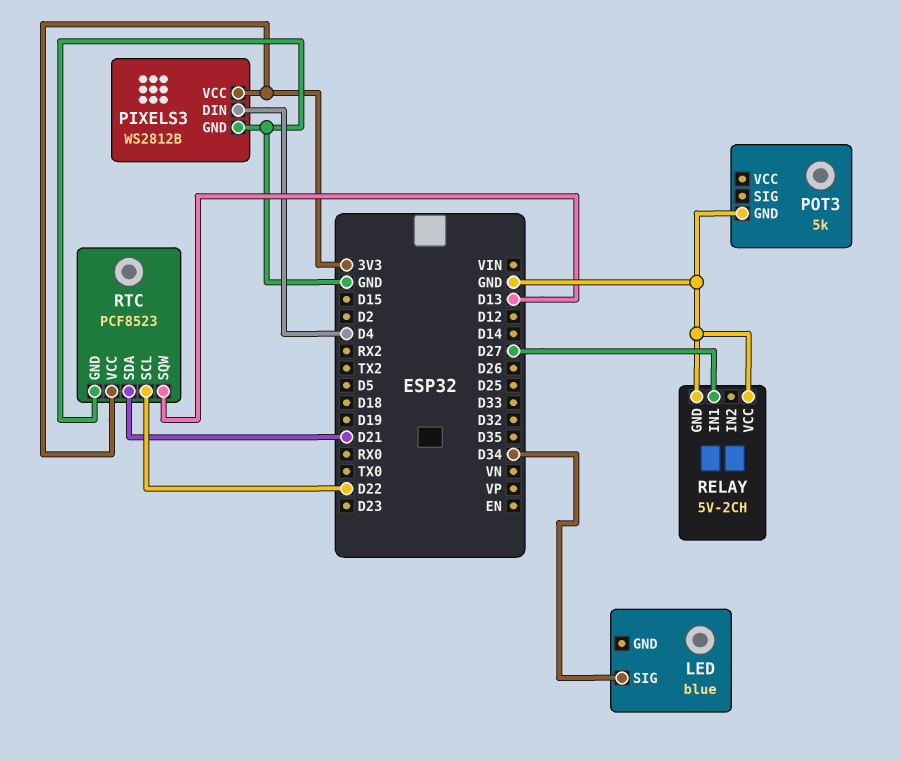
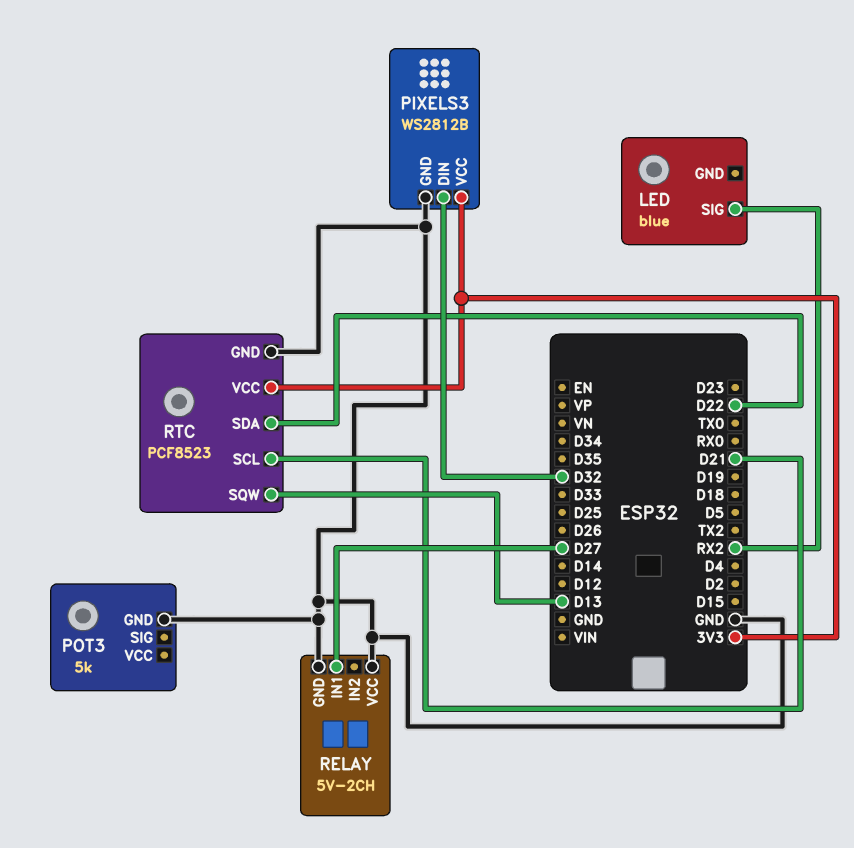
LED pin SIG: D34 -> RX2
PIXELS3 pin DIN: D4 -> D32
RTC pin SCL: D22 -> D21
RTC pin SDA: D21 -> D22

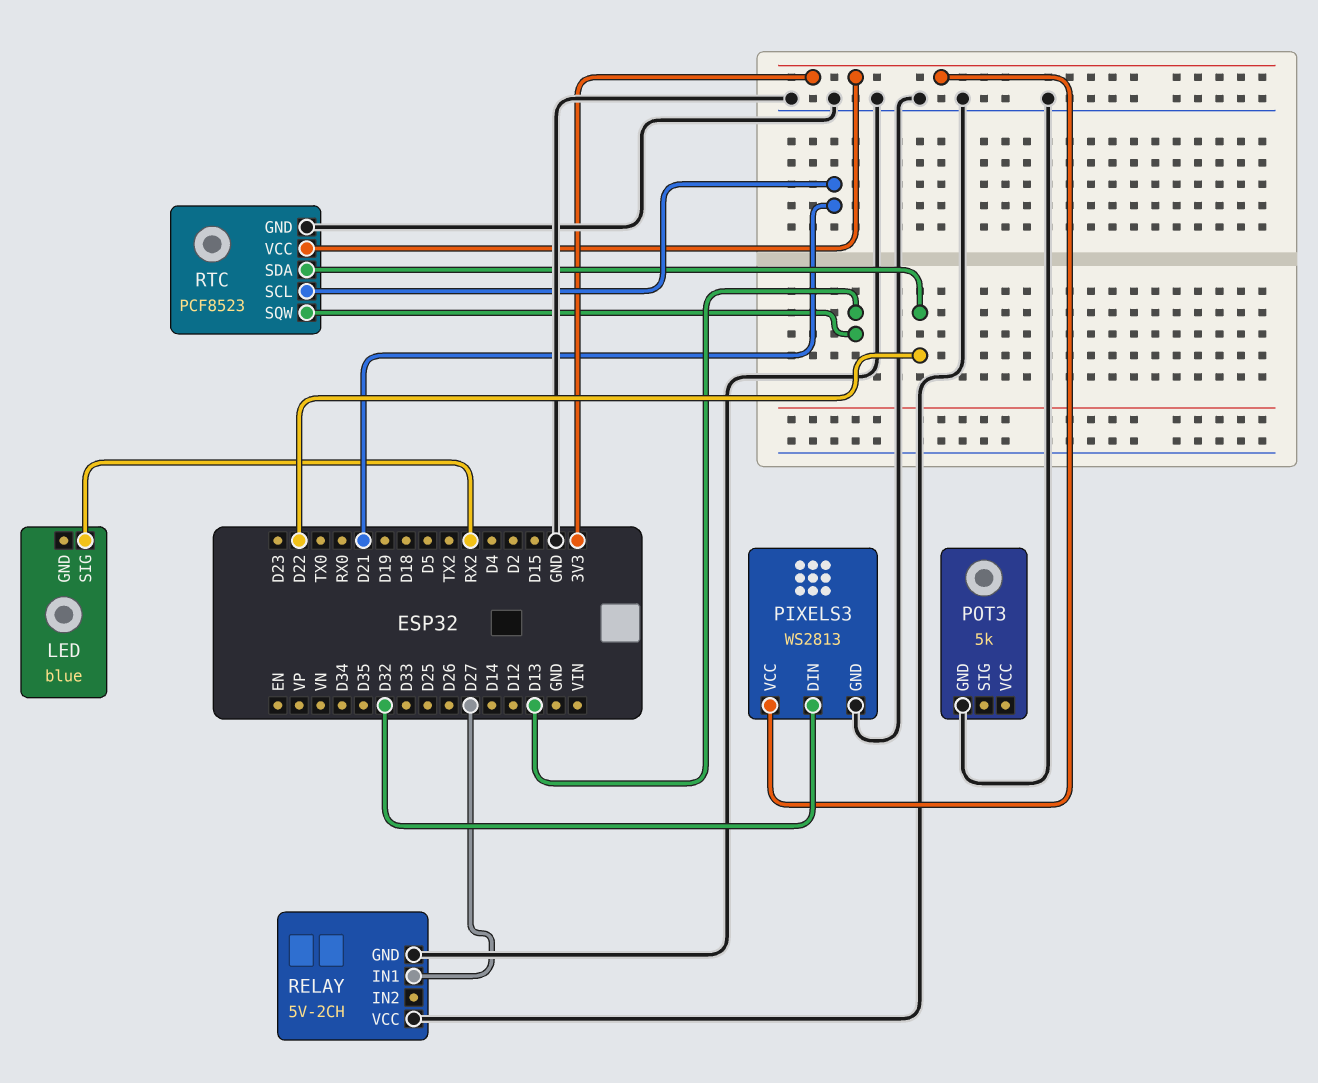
PIXELS3: WS2812B -> WS2813

